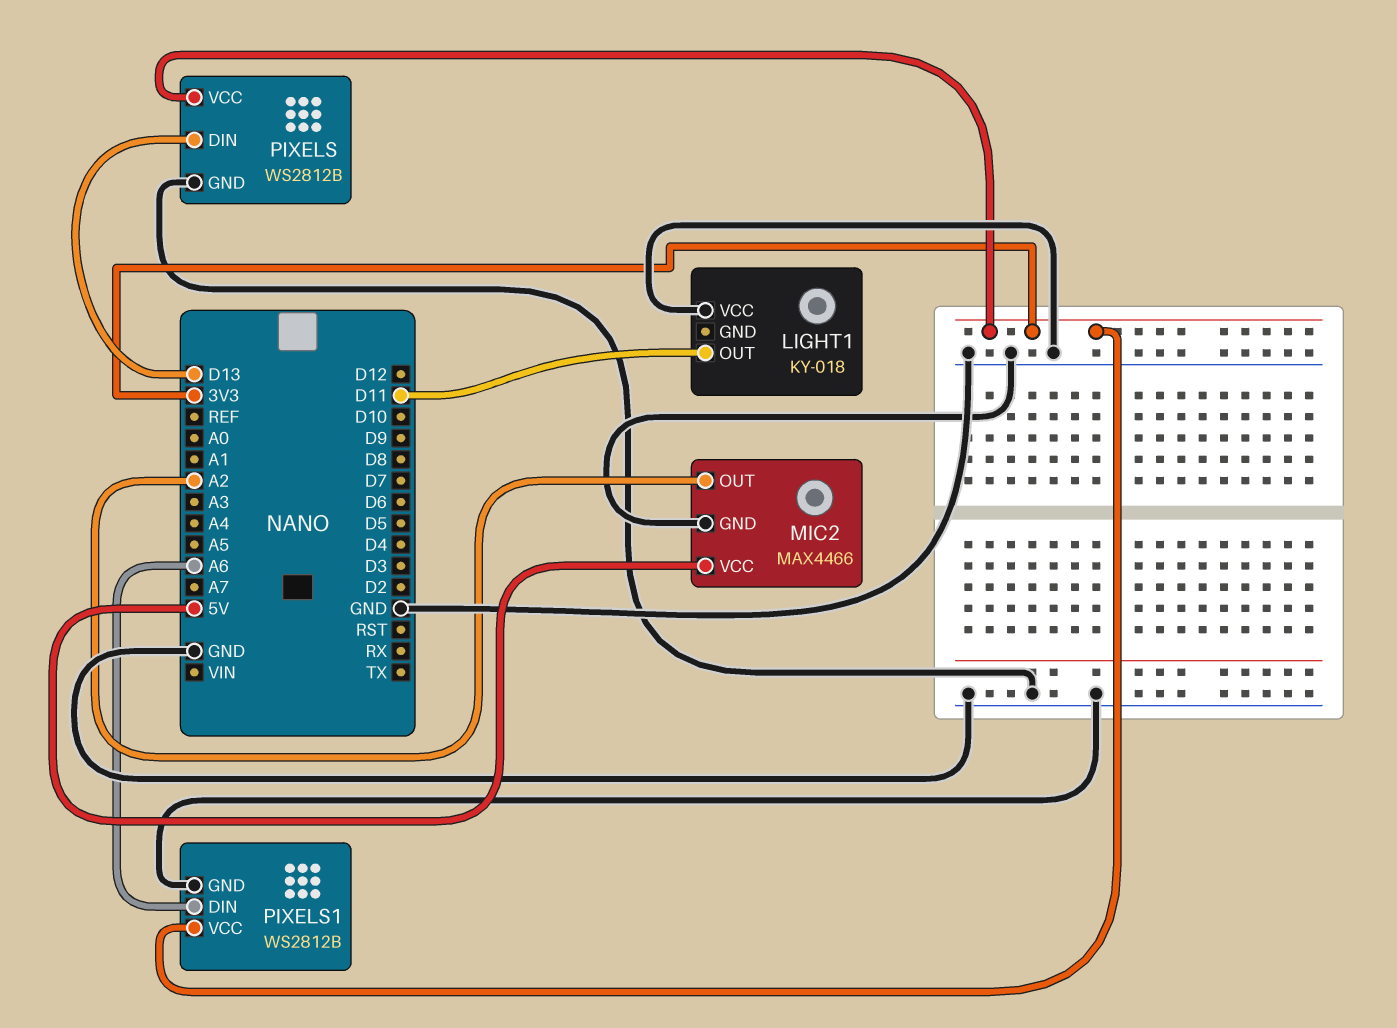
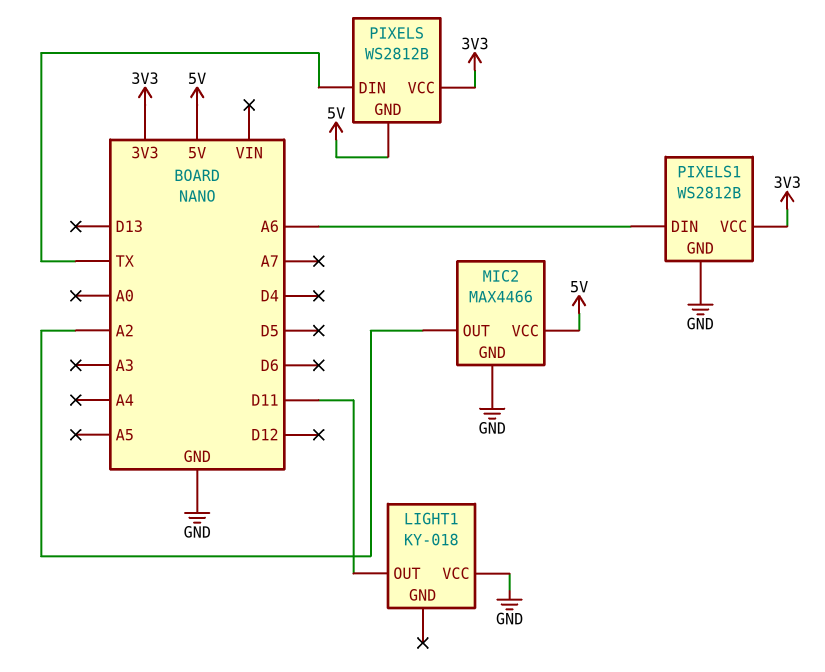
PIXELS pin DIN: D13 -> TX
PIXELS pin GND: GND -> 5V

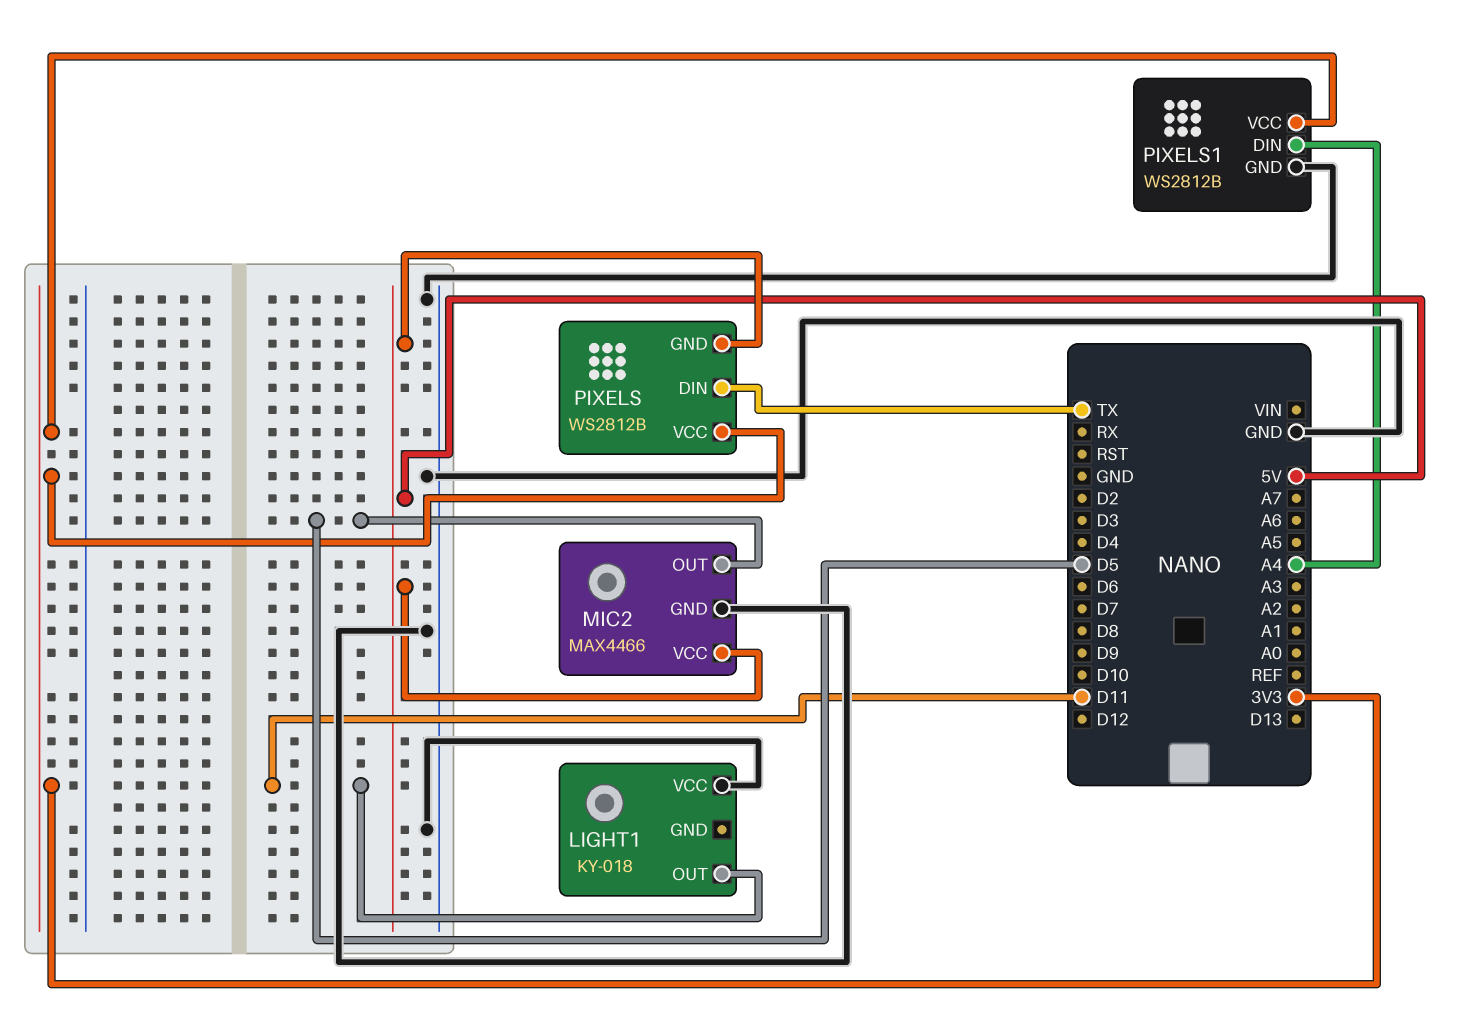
MIC2 pin OUT: A2 -> D5
PIXELS1 pin DIN: A6 -> A4

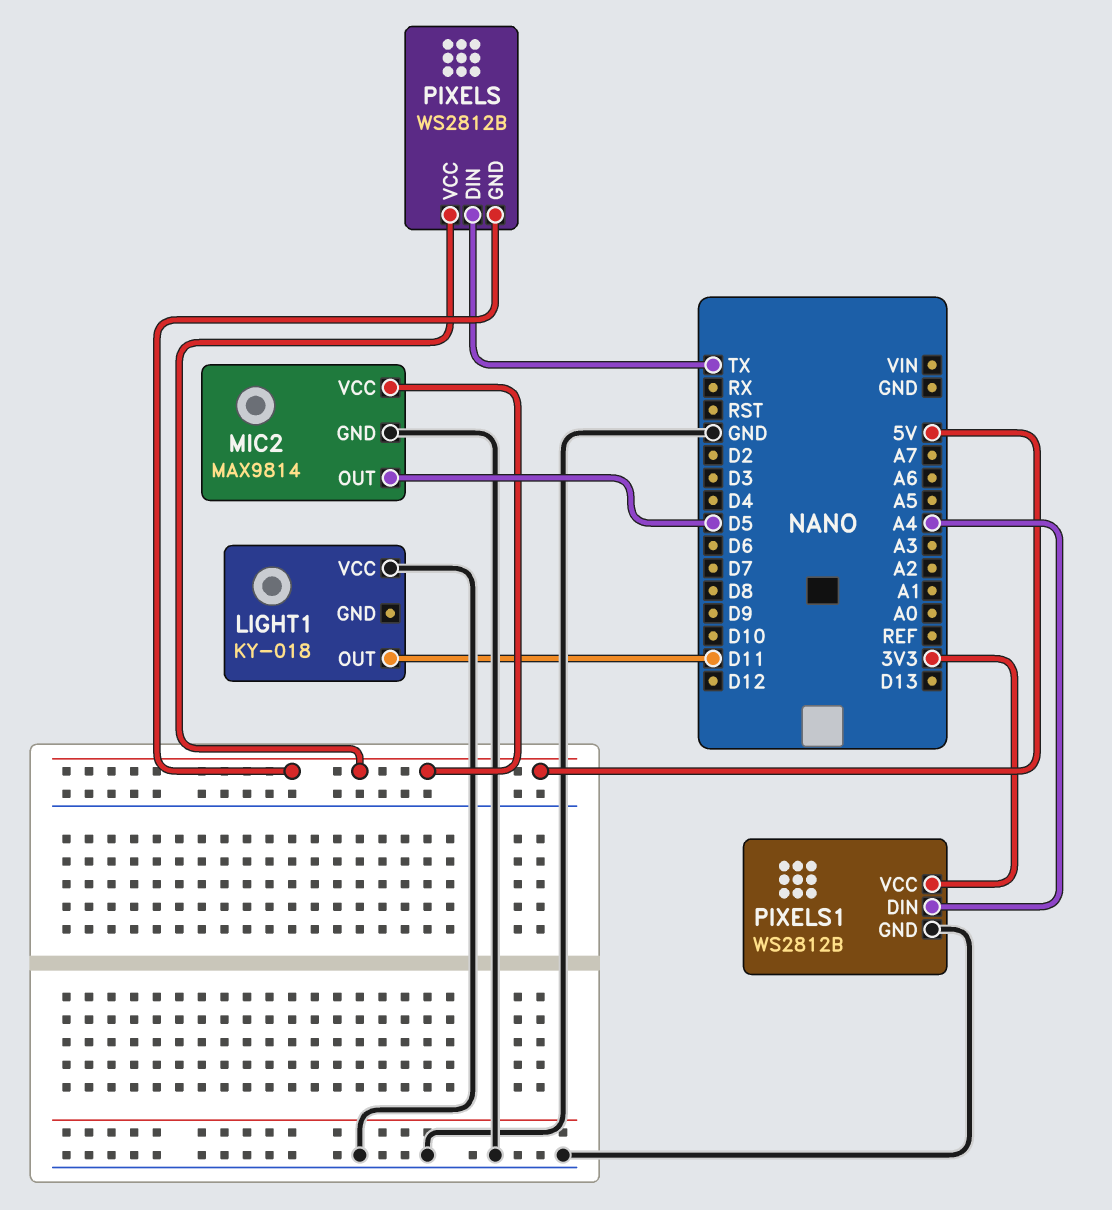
MIC2: MAX4466 -> MAX9814
PIXELS pin VCC: 3V3 -> 5V

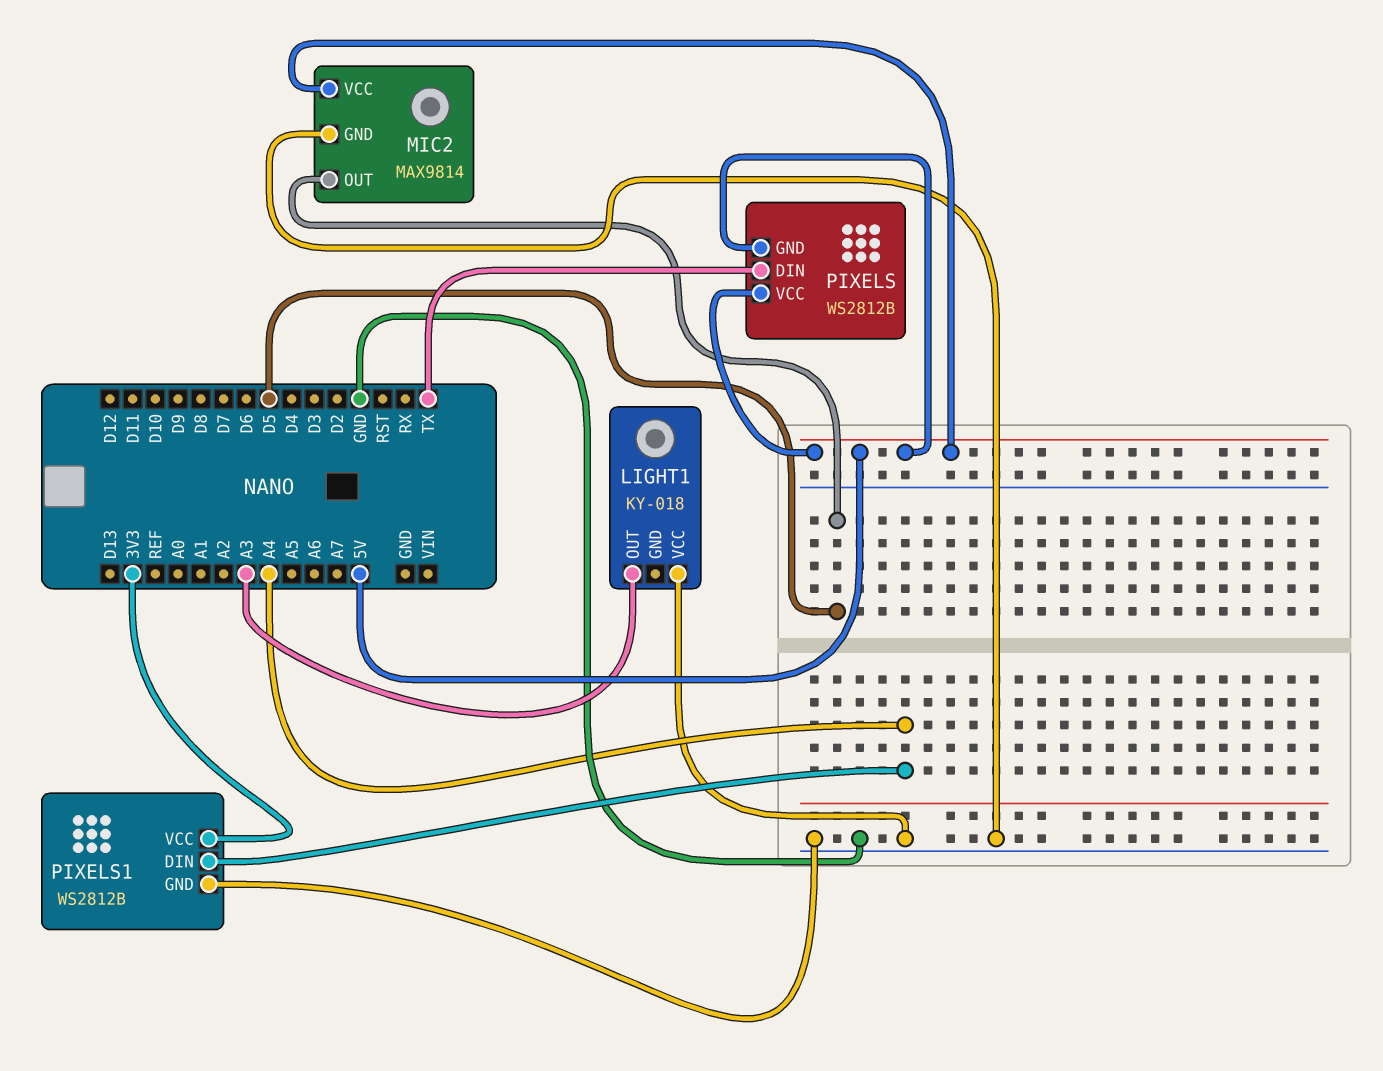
LIGHT1 pin OUT: D11 -> A3

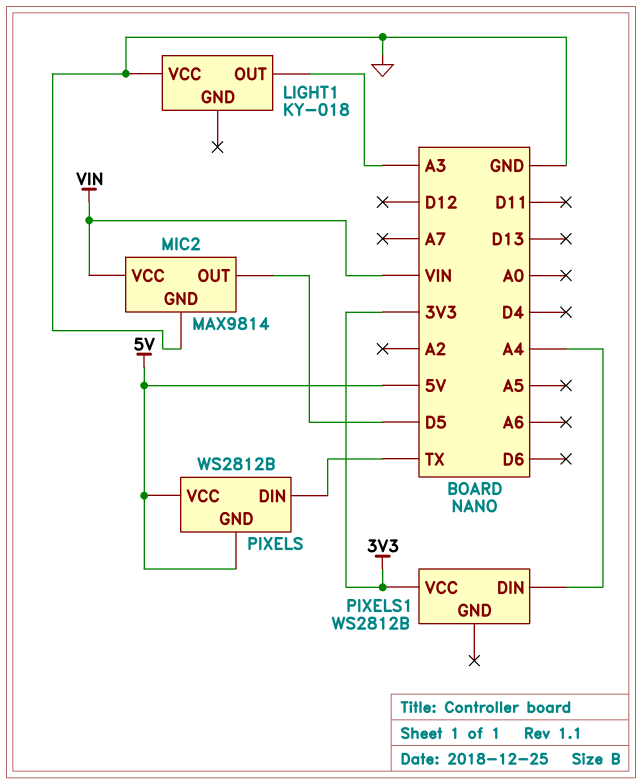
MIC2 pin VCC: 5V -> VIN
PIXELS1 pin GND: GND -> none

